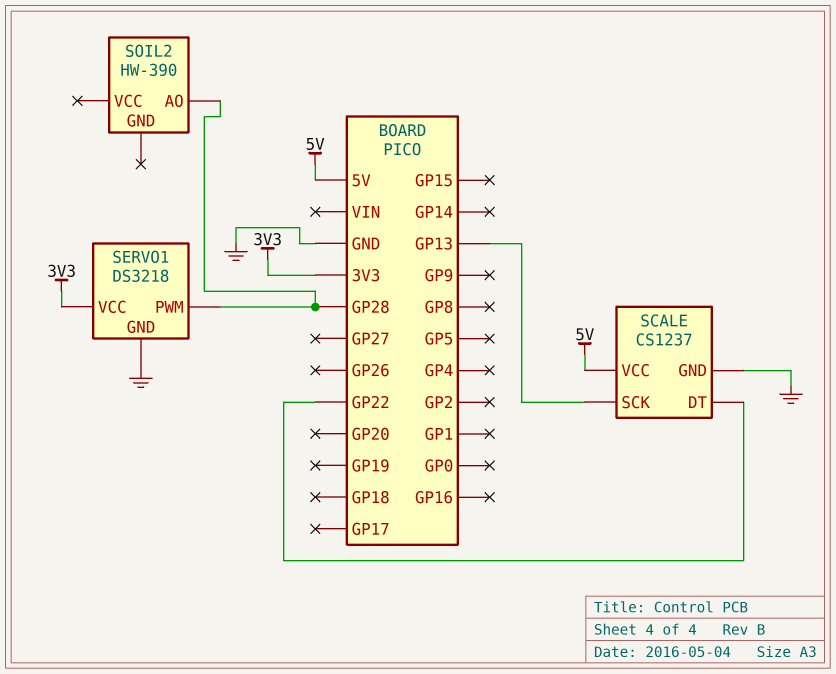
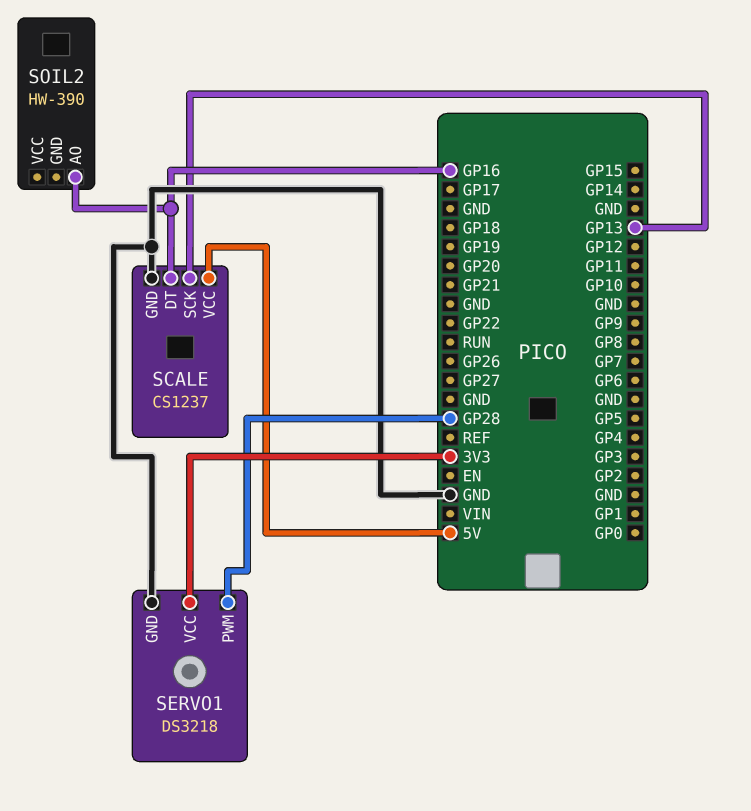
SCALE pin DT: GP22 -> GP16
SOIL2 pin AO: GP28 -> GP16

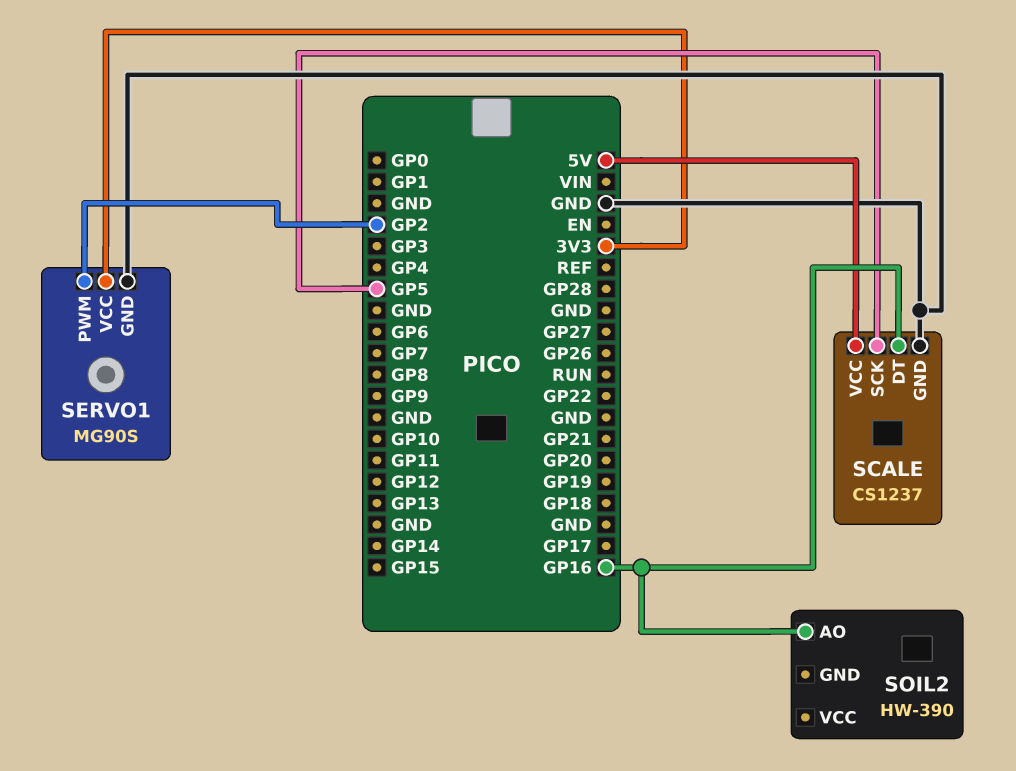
SCALE pin SCK: GP13 -> GP5
SERVO1: DS3218 -> MG90S
SERVO1 pin PWM: GP28 -> GP2

